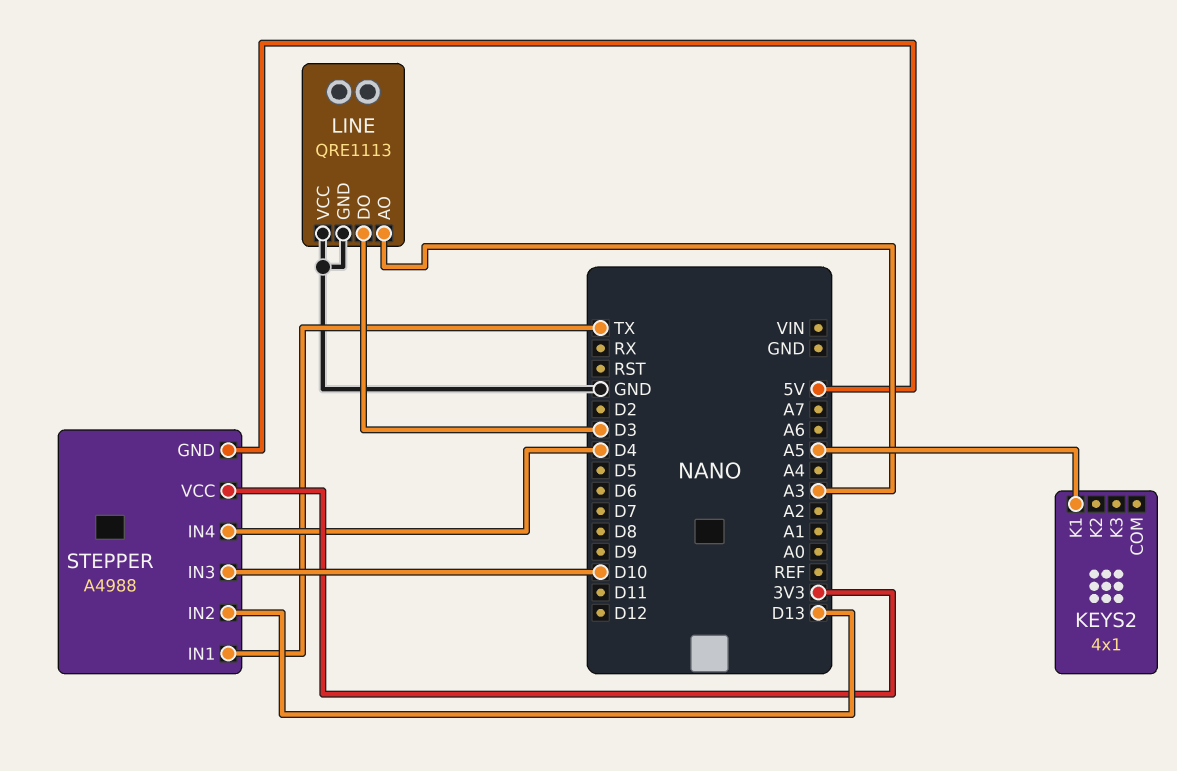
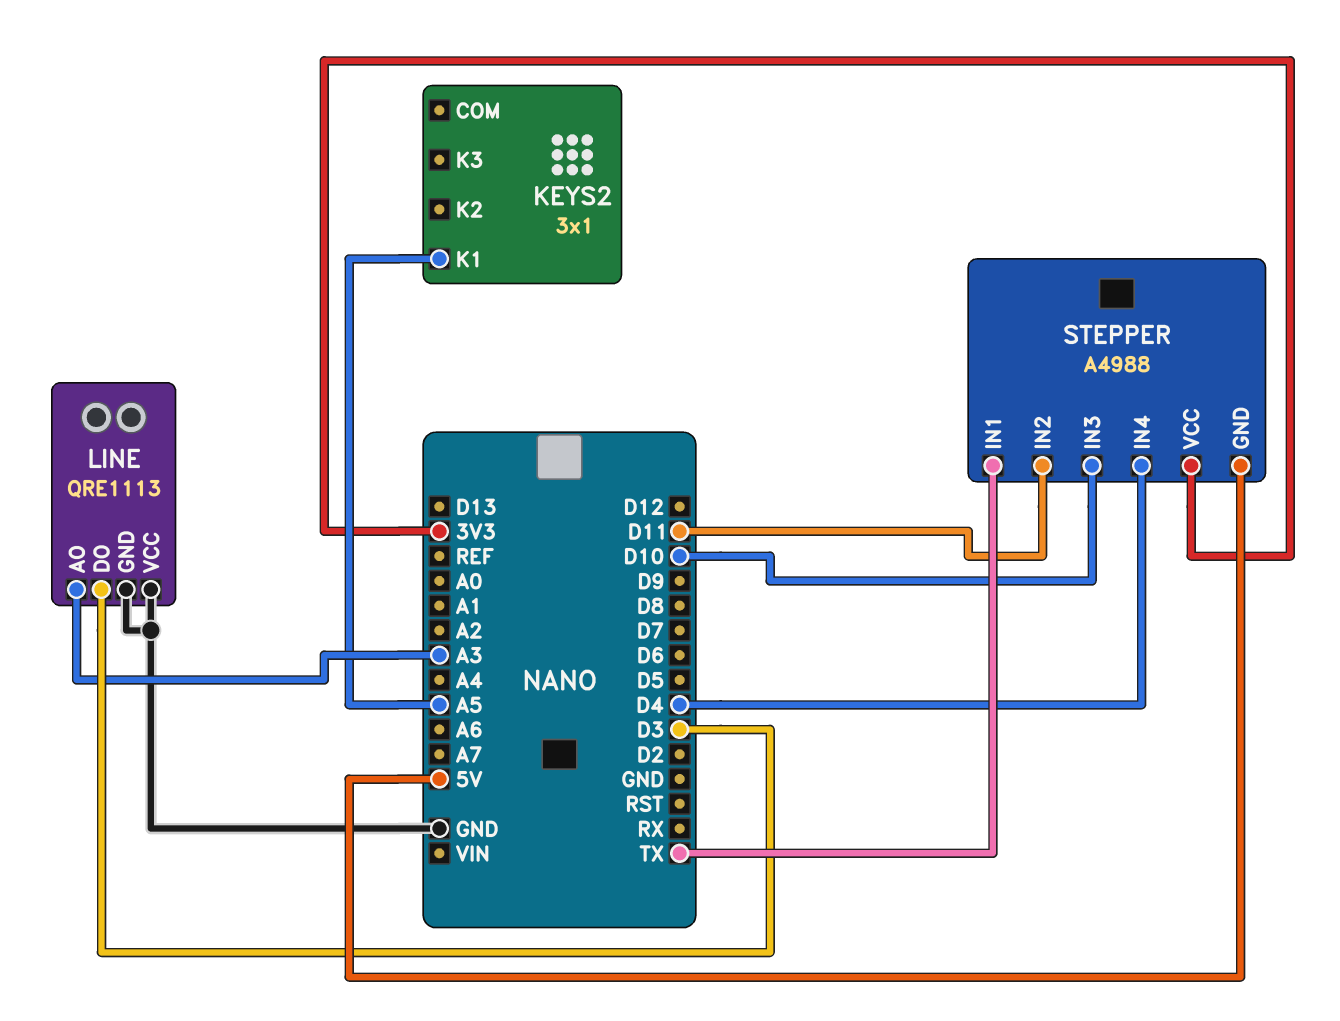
KEYS2: 4x1 -> 3x1
STEPPER pin IN2: D13 -> D11

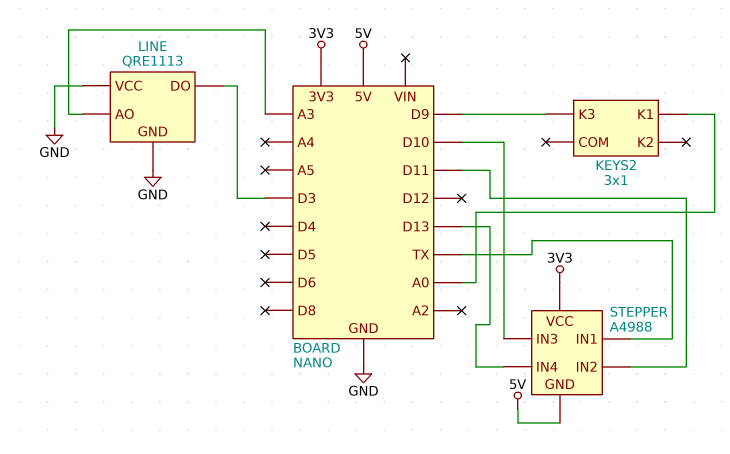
KEYS2 pin K1: A5 -> A0
KEYS2 pin K3: none -> D9
STEPPER pin IN4: D4 -> D13

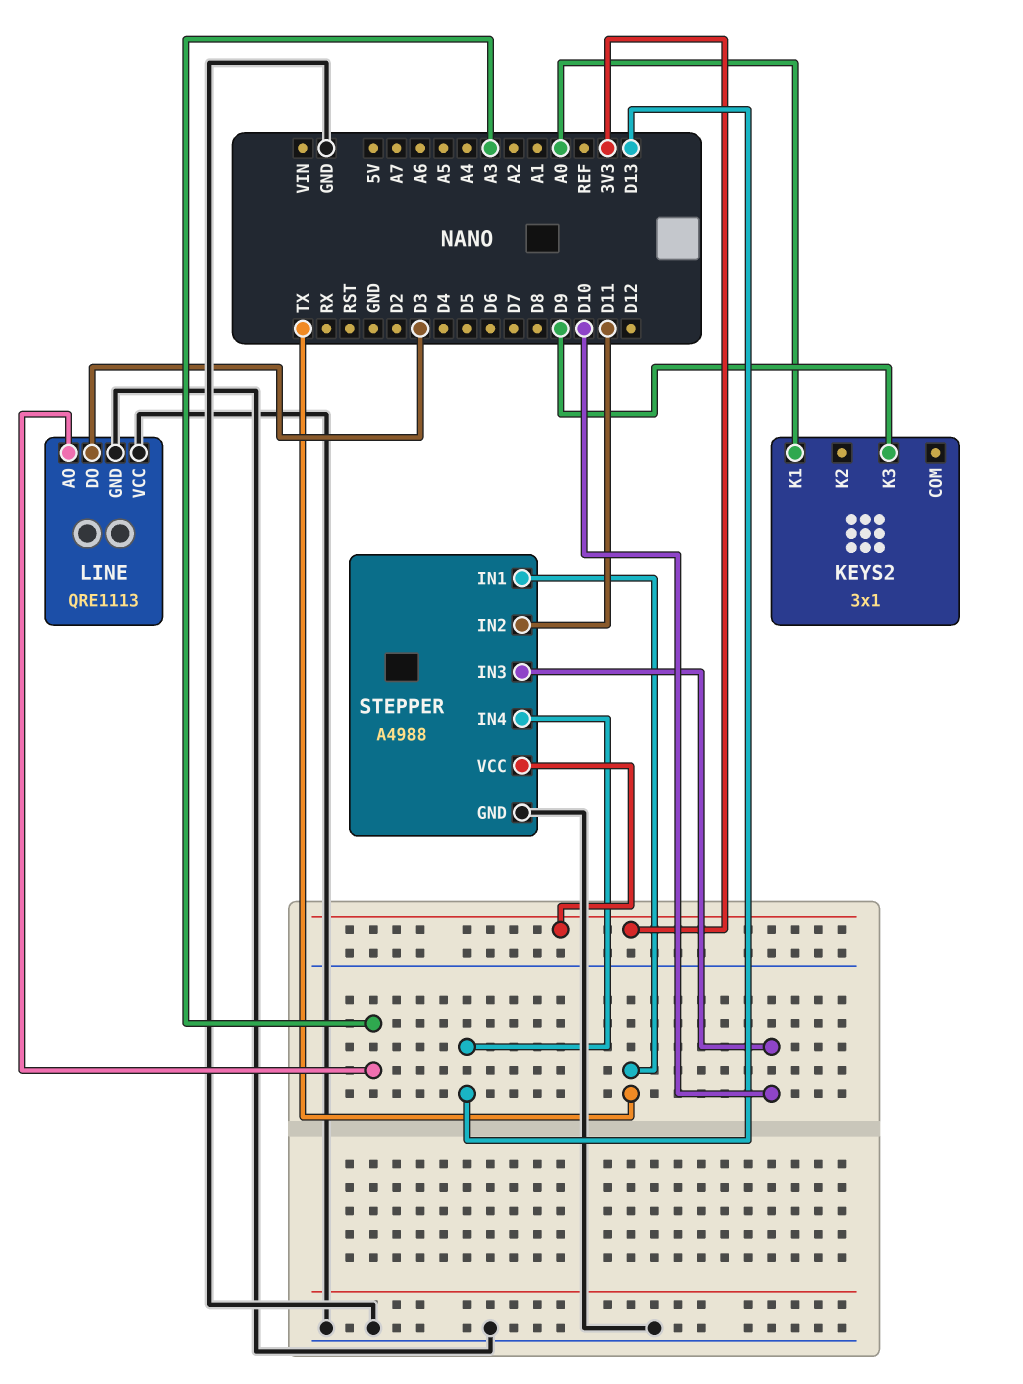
STEPPER pin GND: 5V -> GND

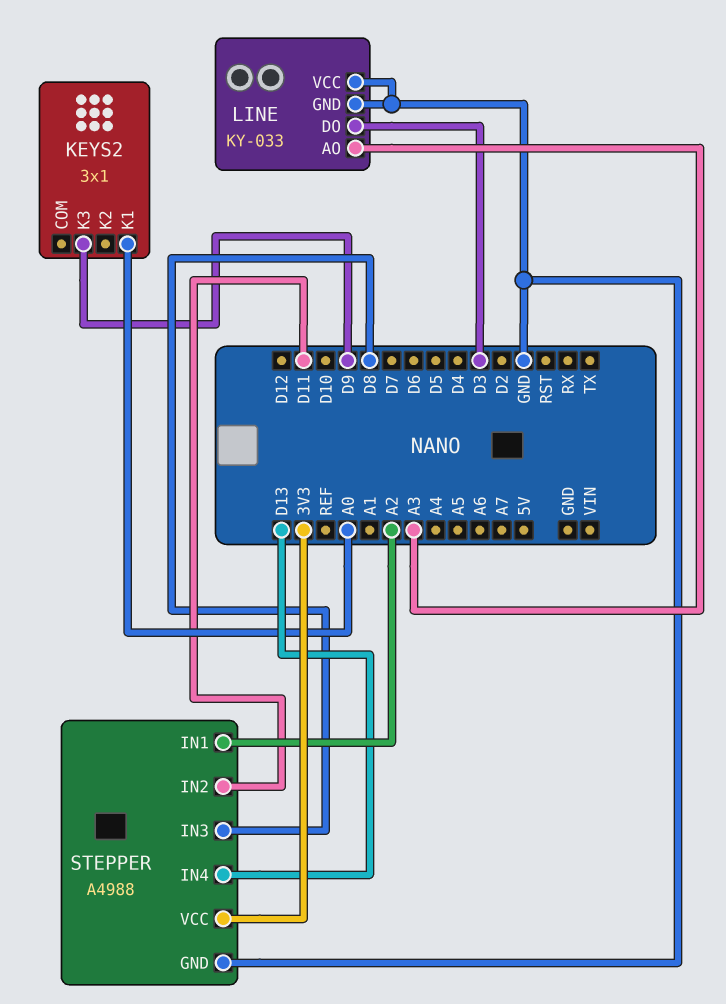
LINE: QRE1113 -> KY-033
STEPPER pin IN1: TX -> A2
STEPPER pin IN3: D10 -> D8

